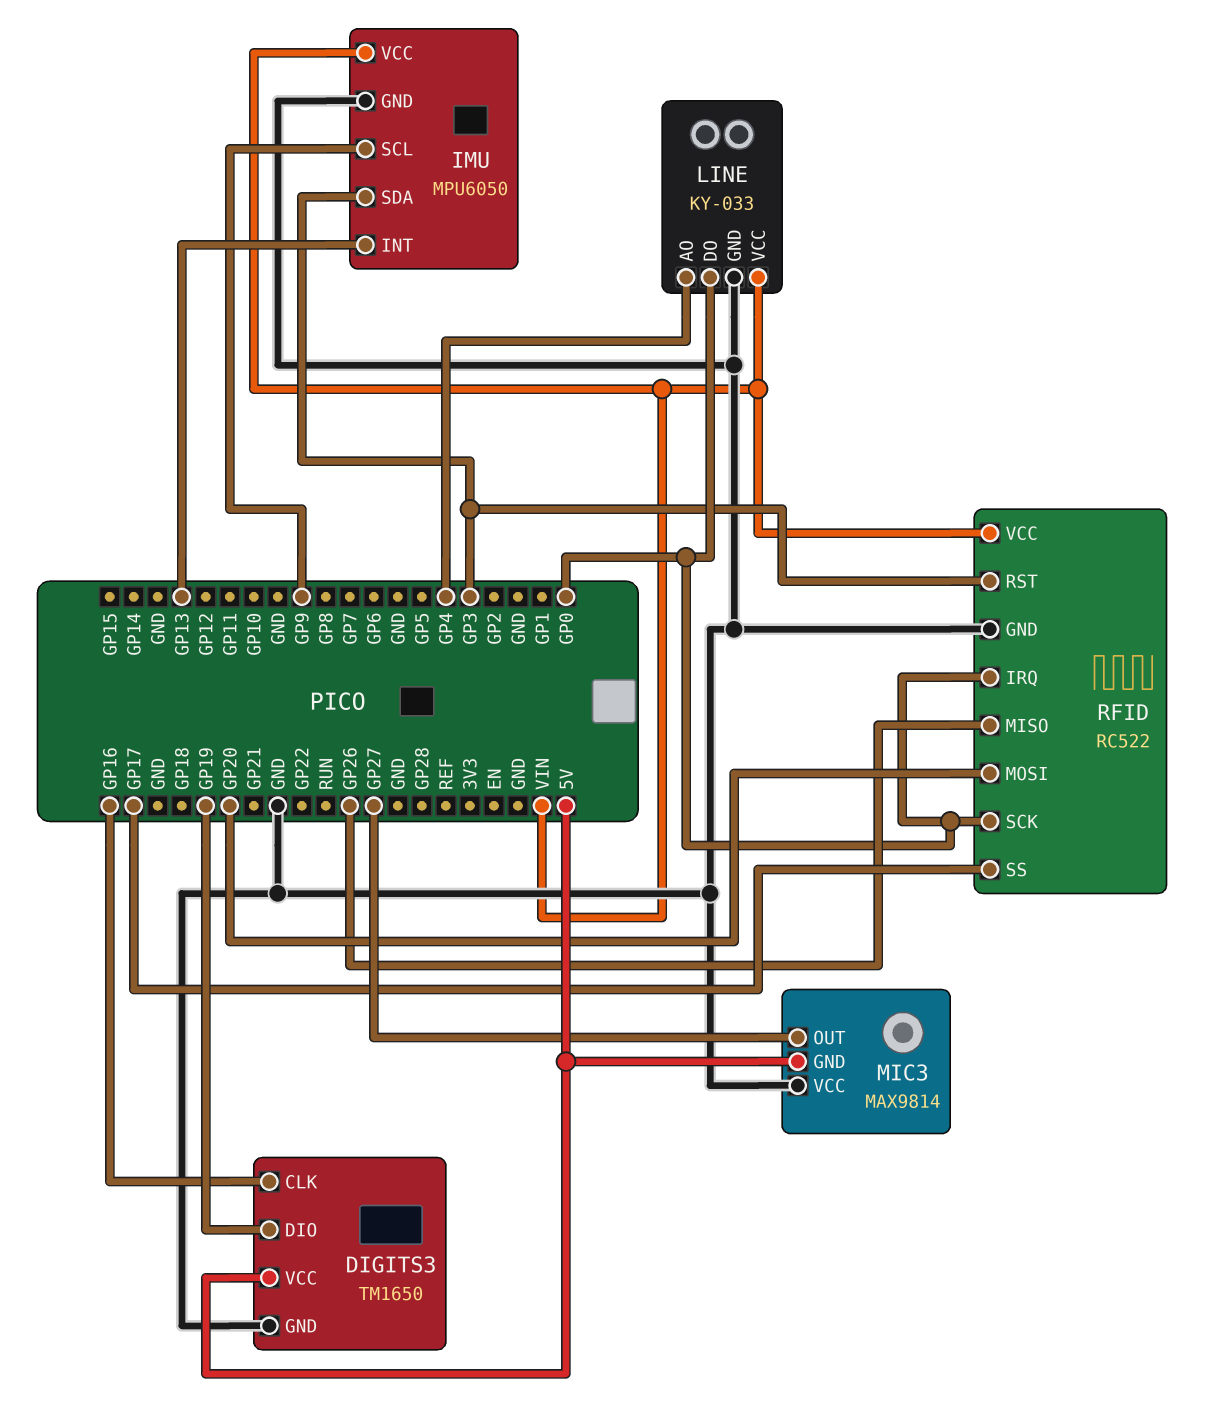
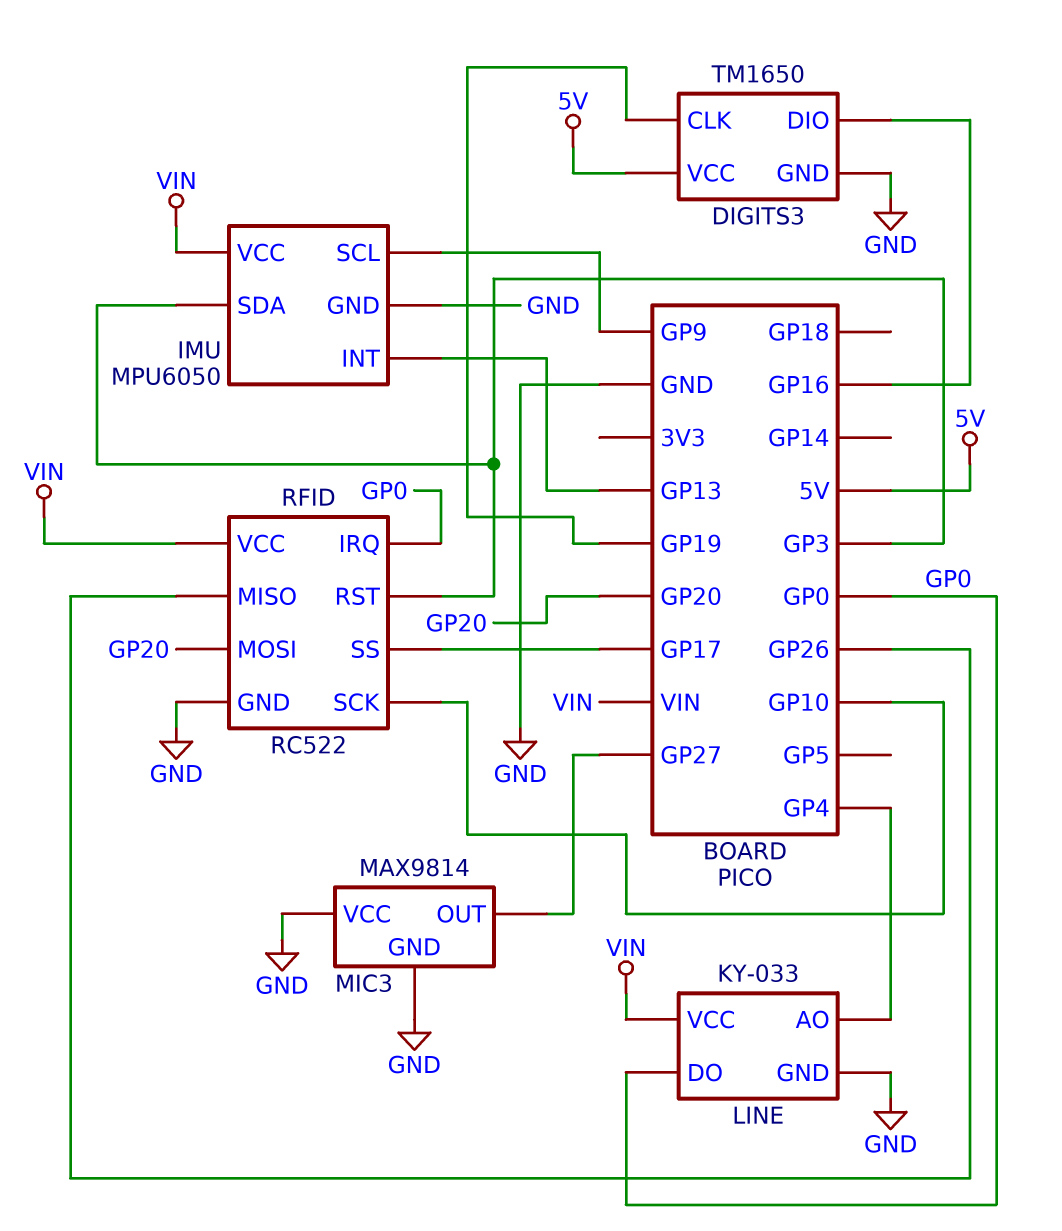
DIGITS3 pin CLK: GP16 -> GP19
DIGITS3 pin DIO: GP19 -> GP16
MIC3 pin GND: 5V -> GND
RFID pin SCK: GP0 -> GP10

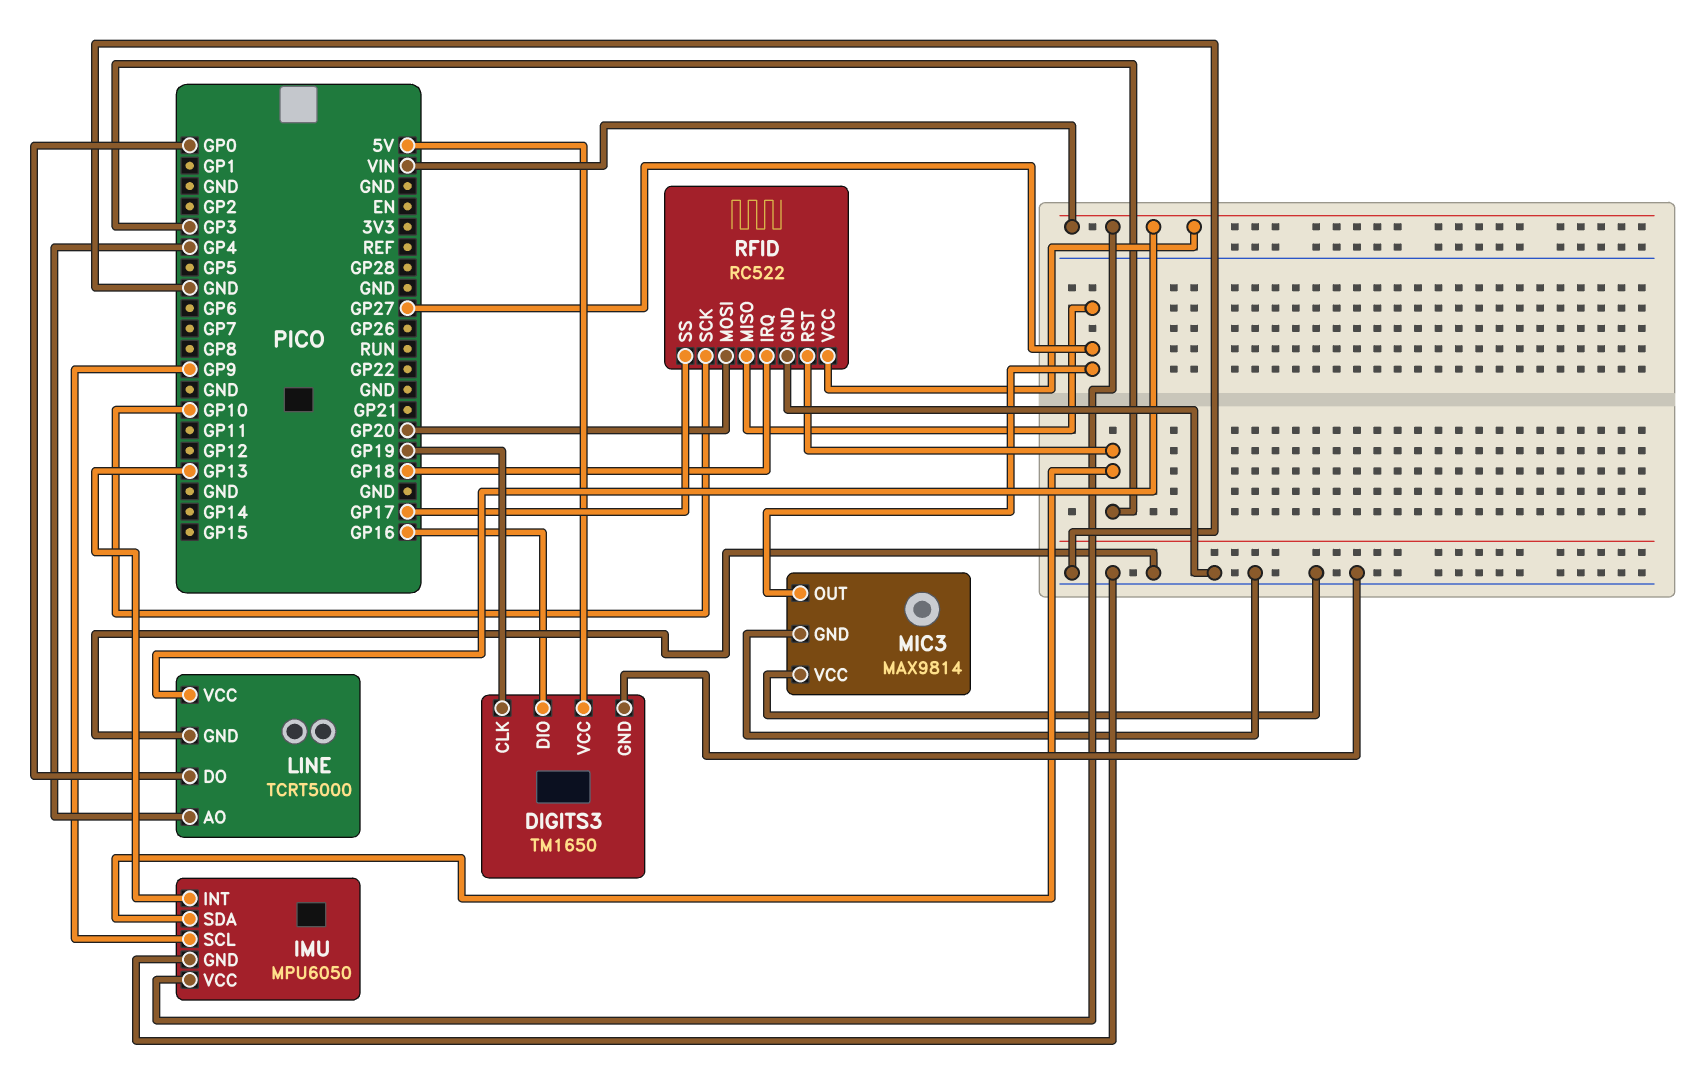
LINE: KY-033 -> TCRT5000
RFID pin IRQ: GP0 -> GP18
RFID pin MISO: GP26 -> GP27

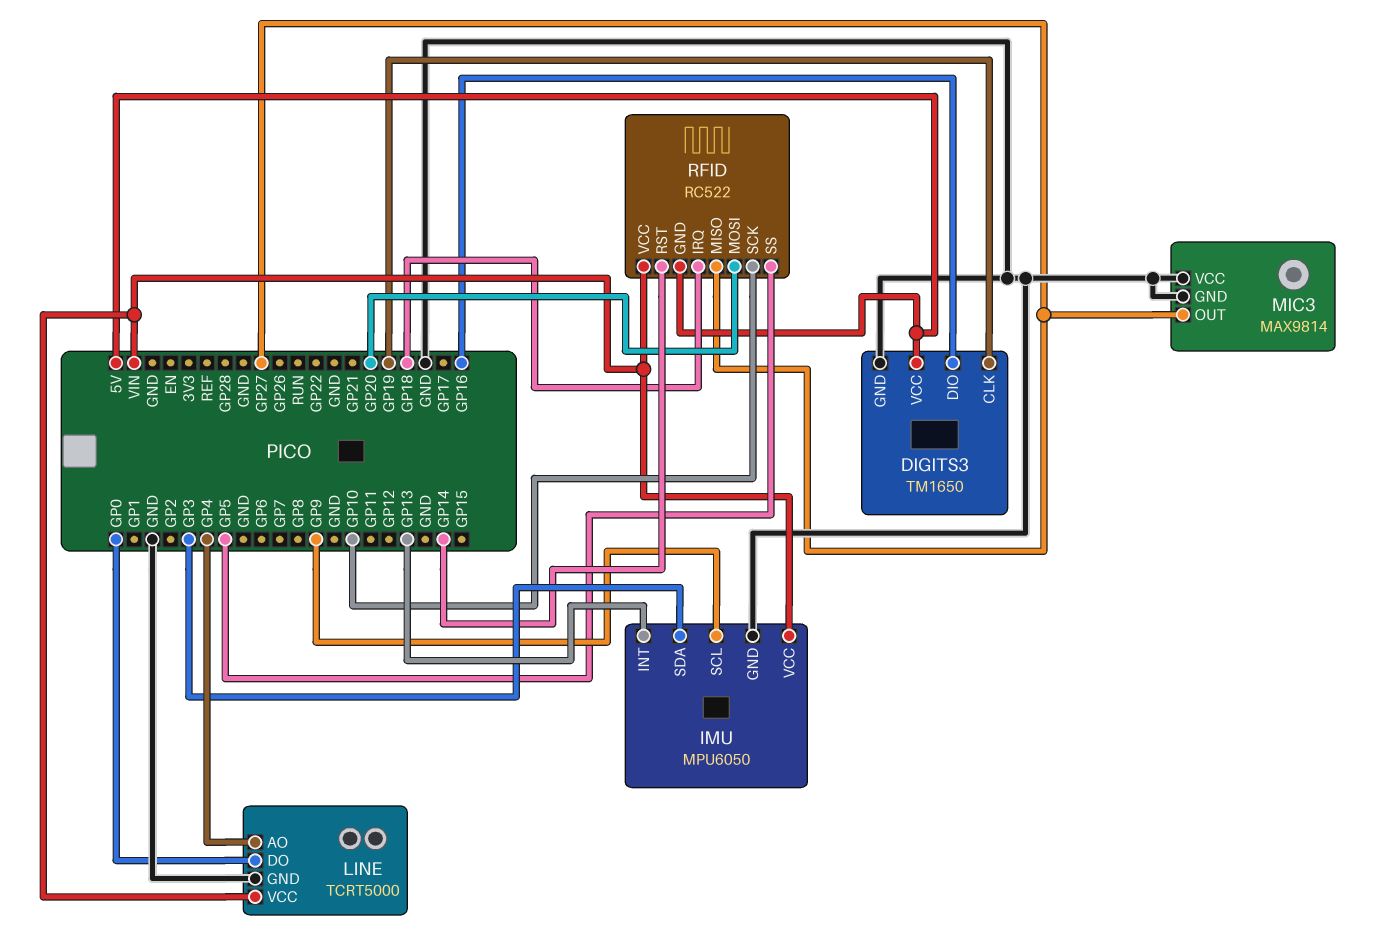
RFID pin GND: GND -> 5V
RFID pin RST: GP3 -> GP14
RFID pin SS: GP17 -> GP5

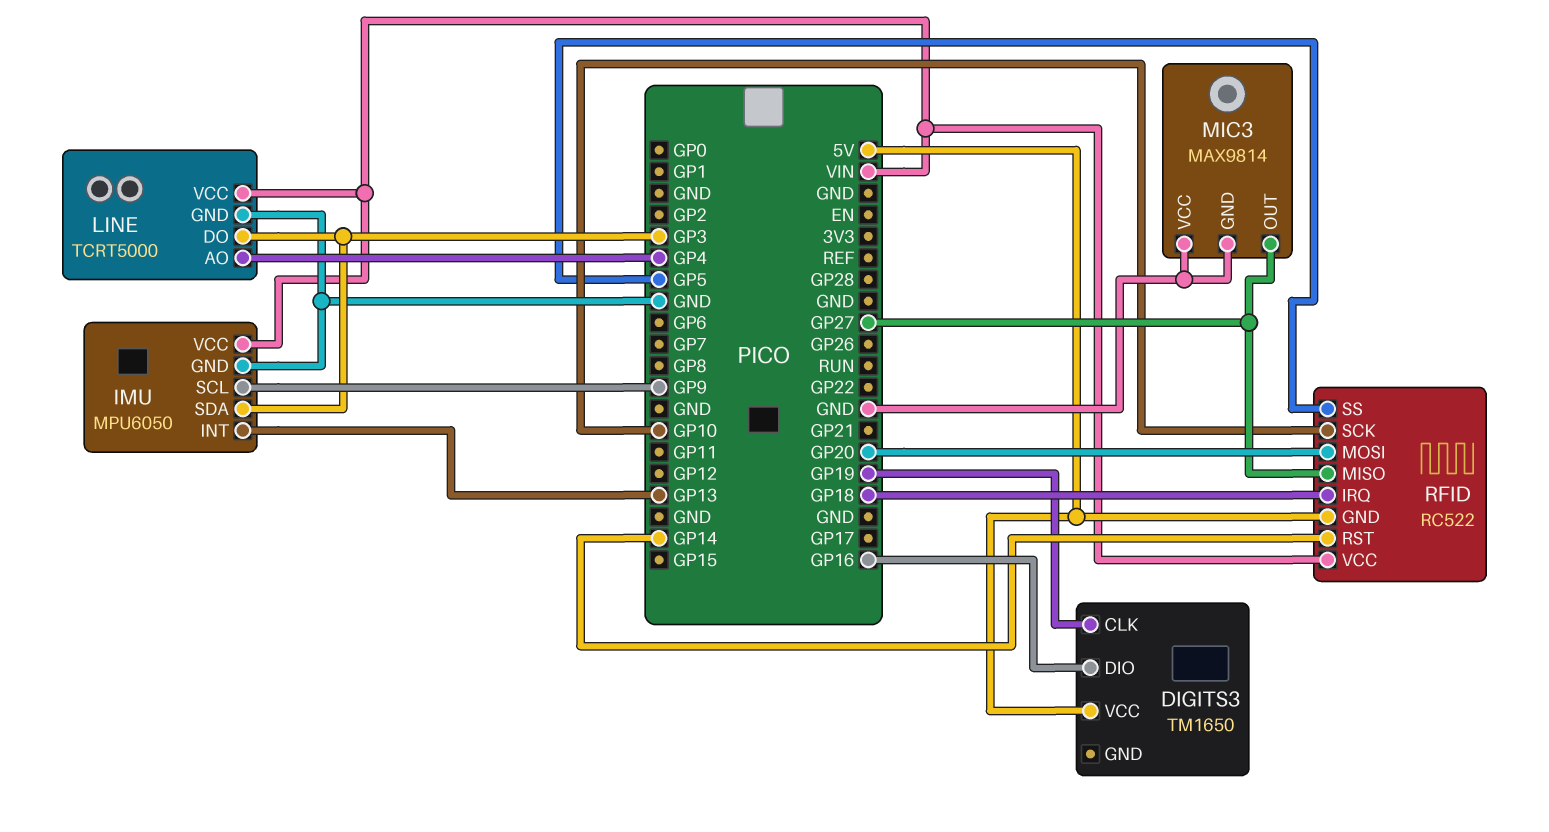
DIGITS3 pin GND: GND -> none
LINE pin DO: GP0 -> GP3

